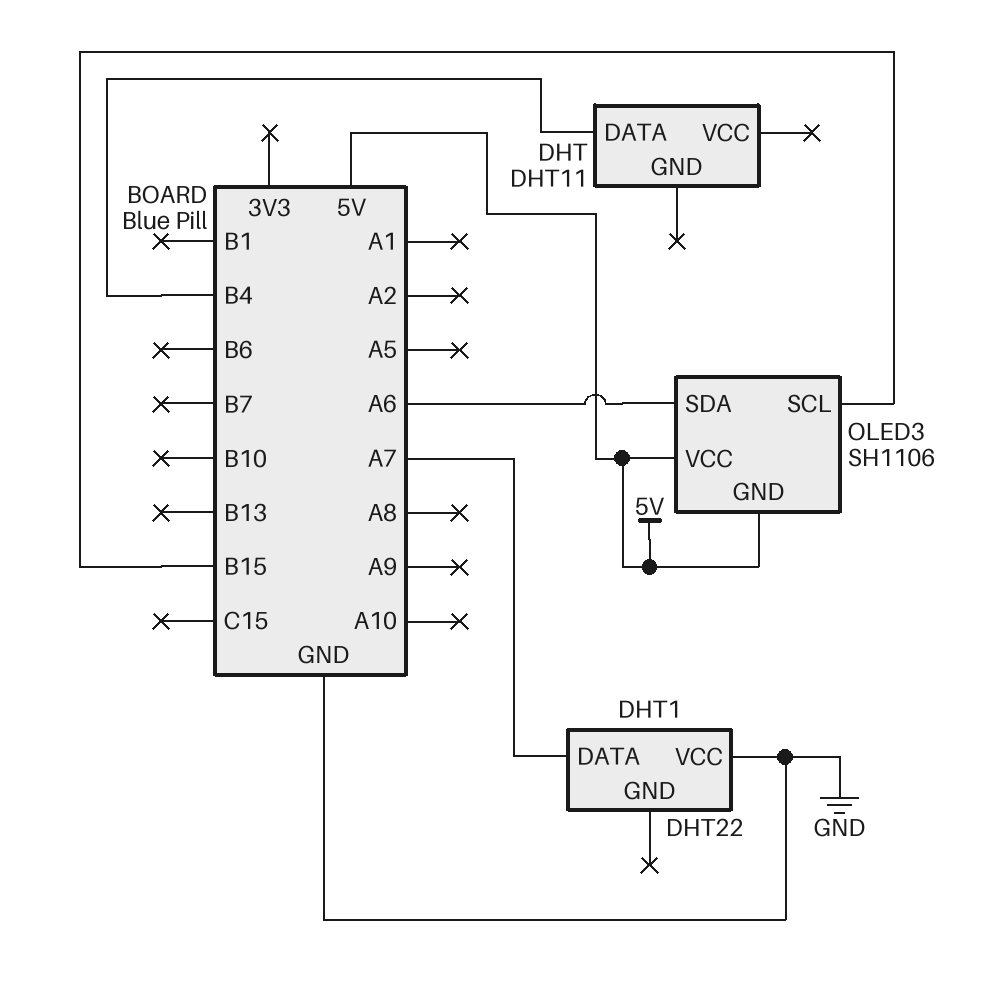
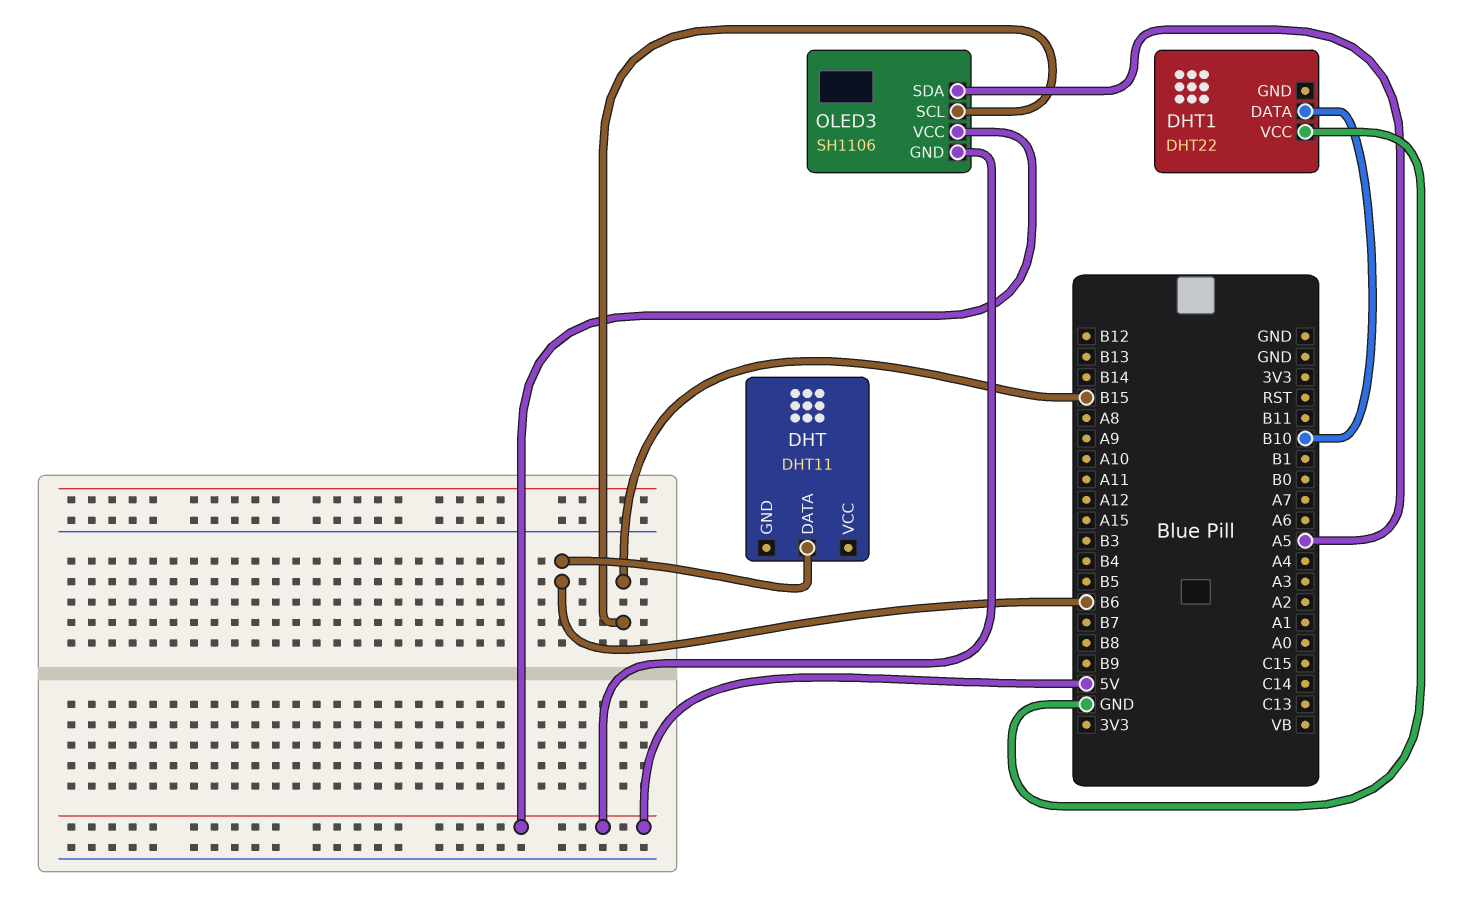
DHT pin DATA: B4 -> B6
DHT1 pin DATA: A7 -> B10
OLED3 pin SDA: A6 -> A5

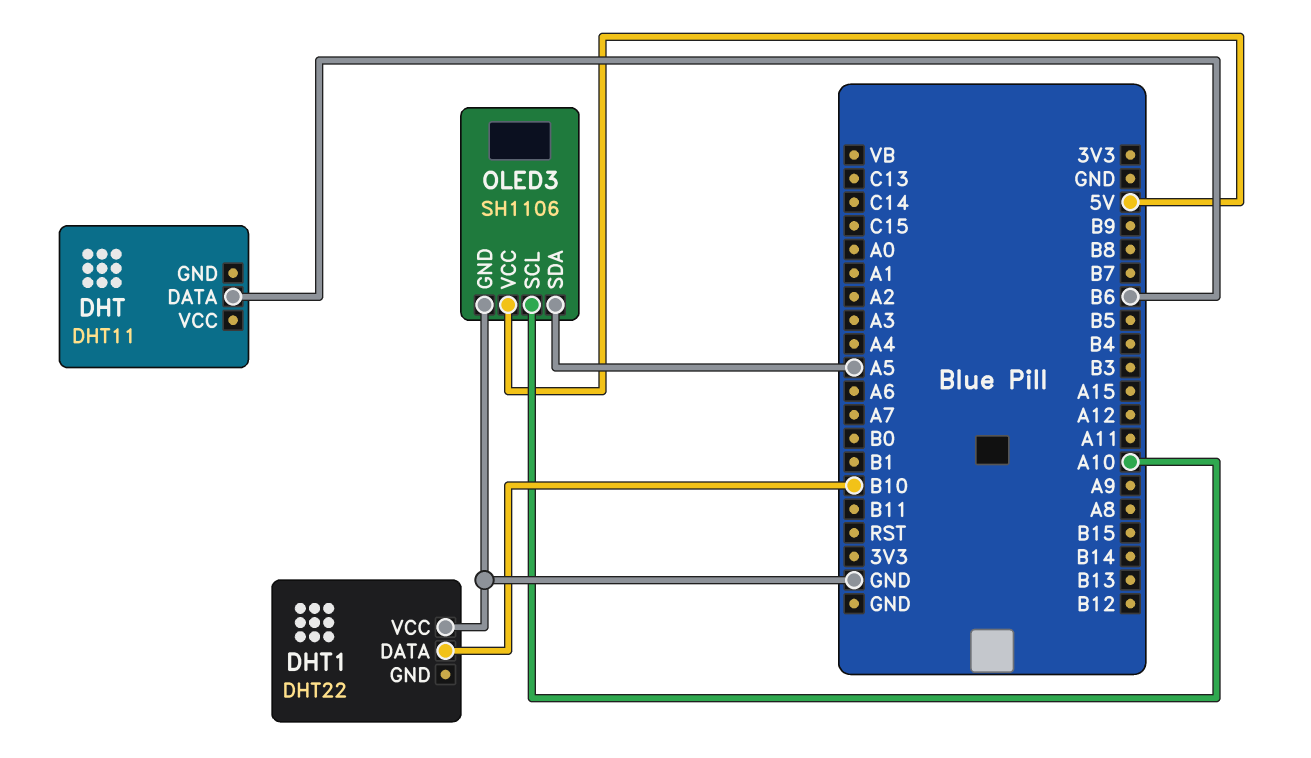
OLED3 pin GND: 5V -> GND
OLED3 pin SCL: B15 -> A10

